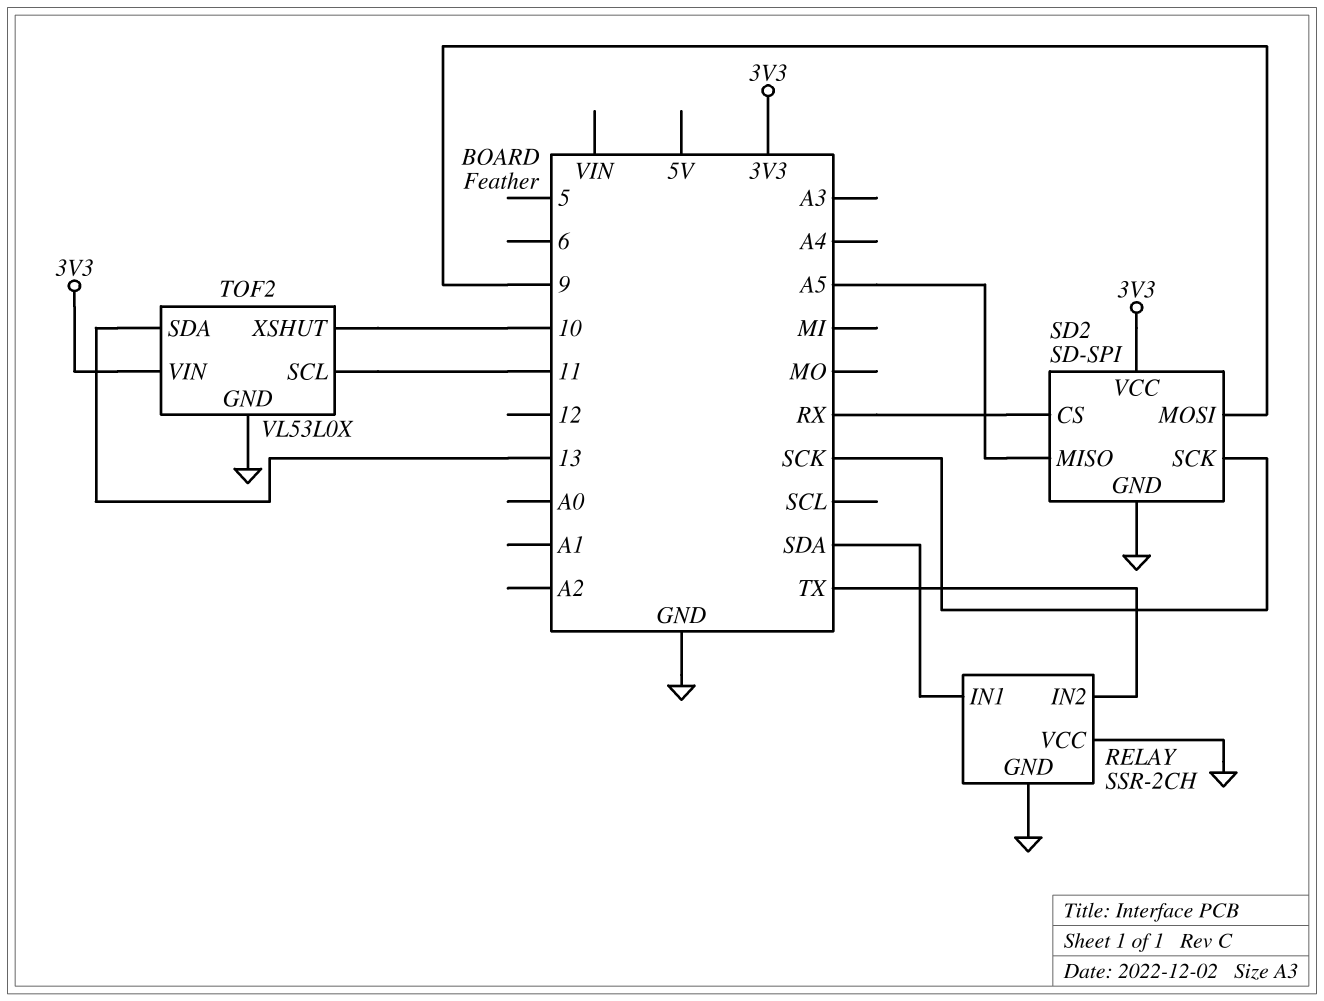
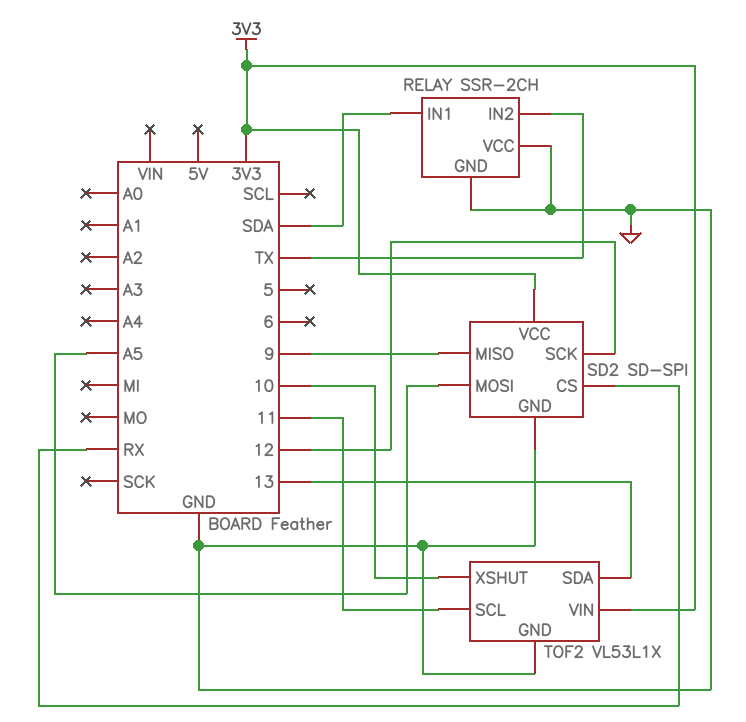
SD2 pin MISO: A5 -> 9
SD2 pin MOSI: 9 -> A5
SD2 pin SCK: SCK -> 12
TOF2: VL53L0X -> VL53L1X

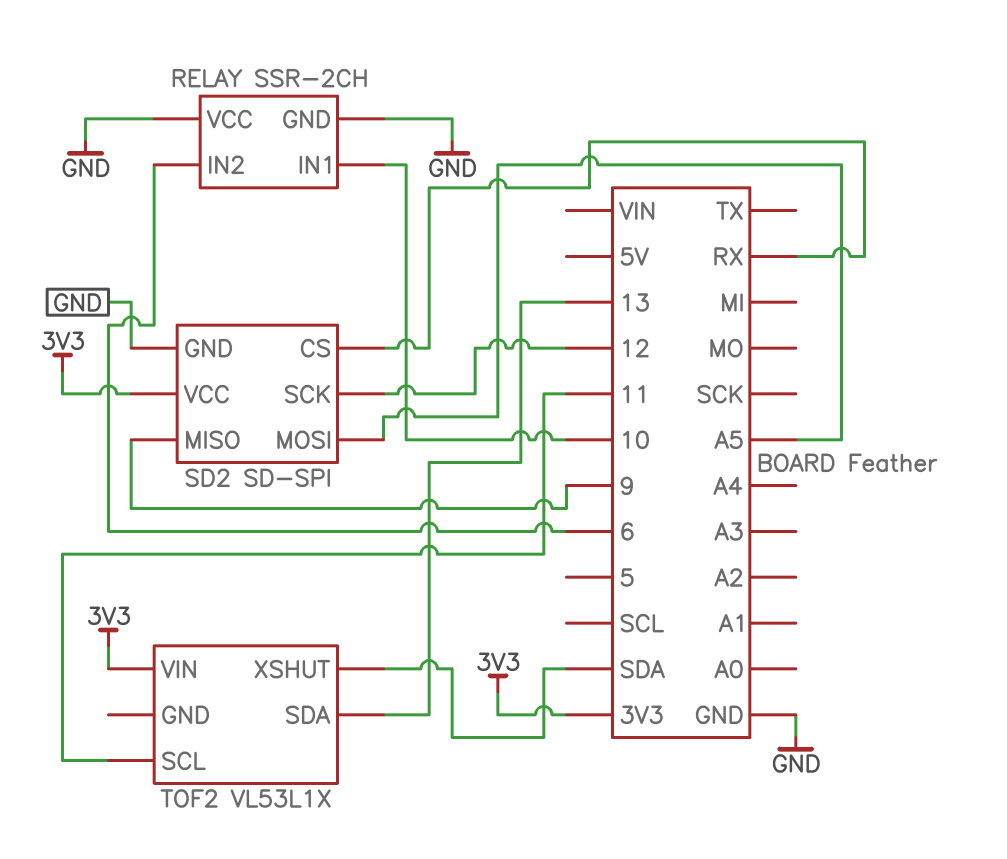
RELAY pin IN1: SDA -> 10
RELAY pin IN2: TX -> 6
TOF2 pin GND: GND -> none
TOF2 pin XSHUT: 10 -> SDA

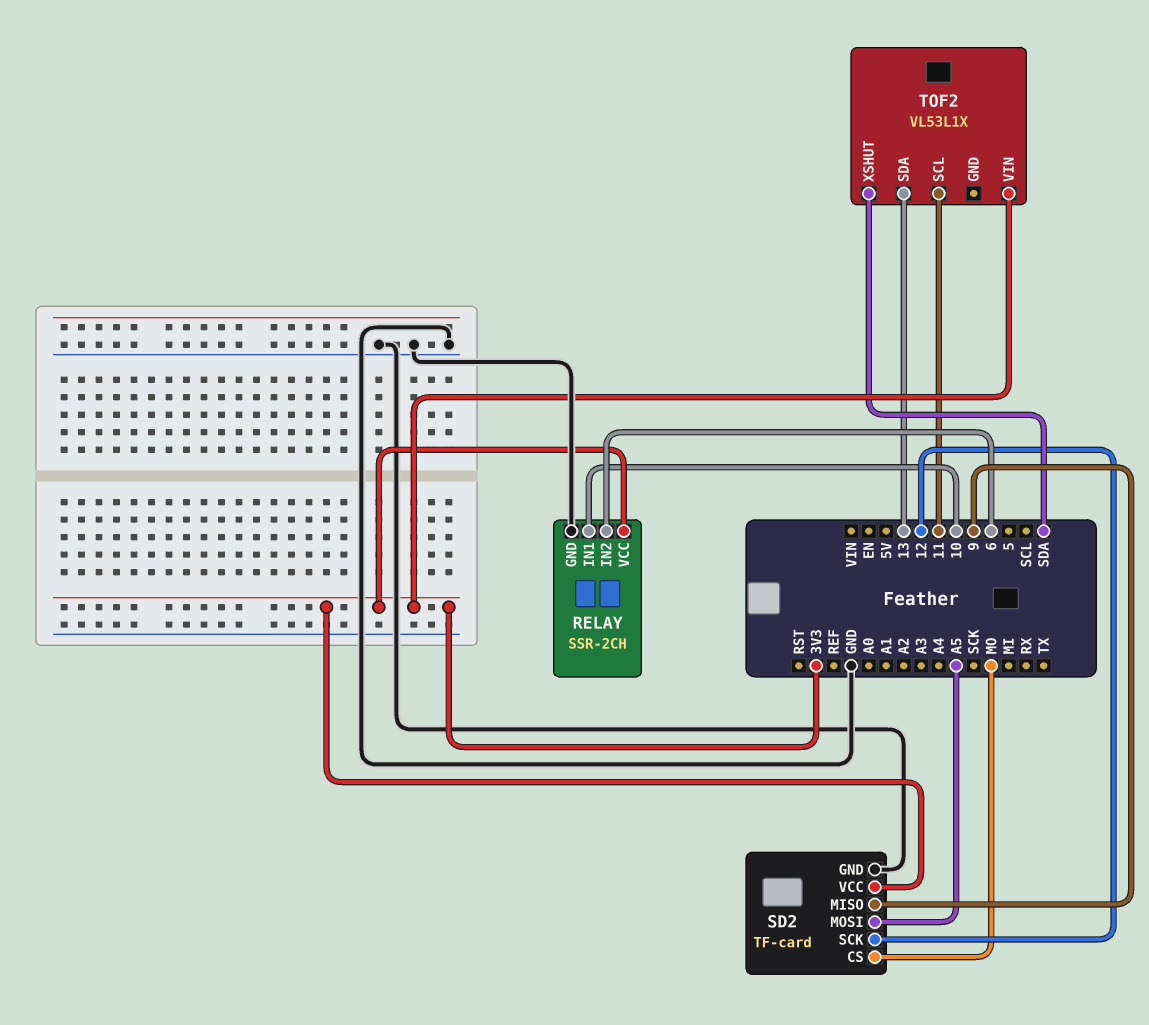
RELAY pin VCC: GND -> 3V3
SD2: SD-SPI -> TF-card
SD2 pin CS: RX -> MO

